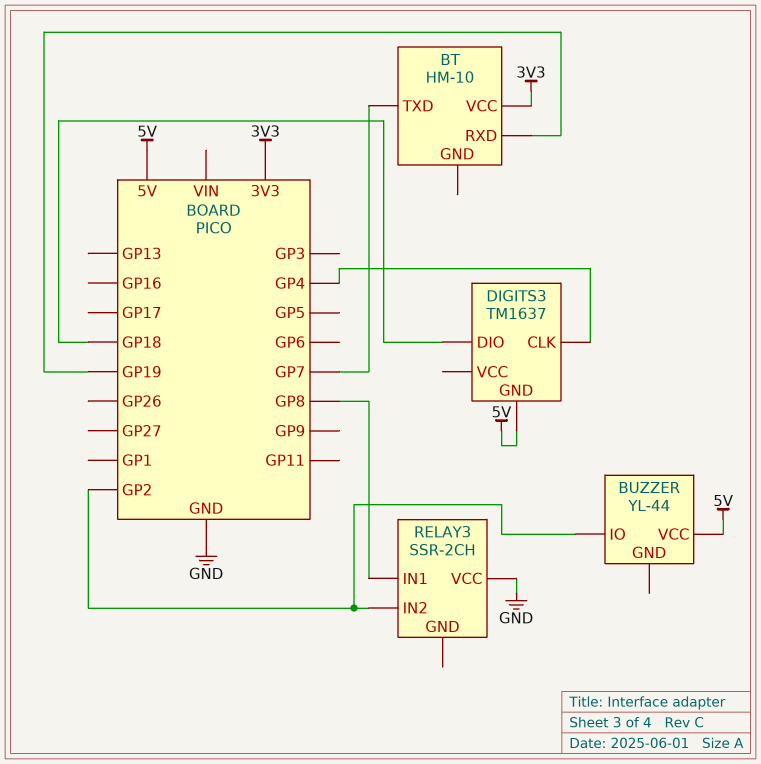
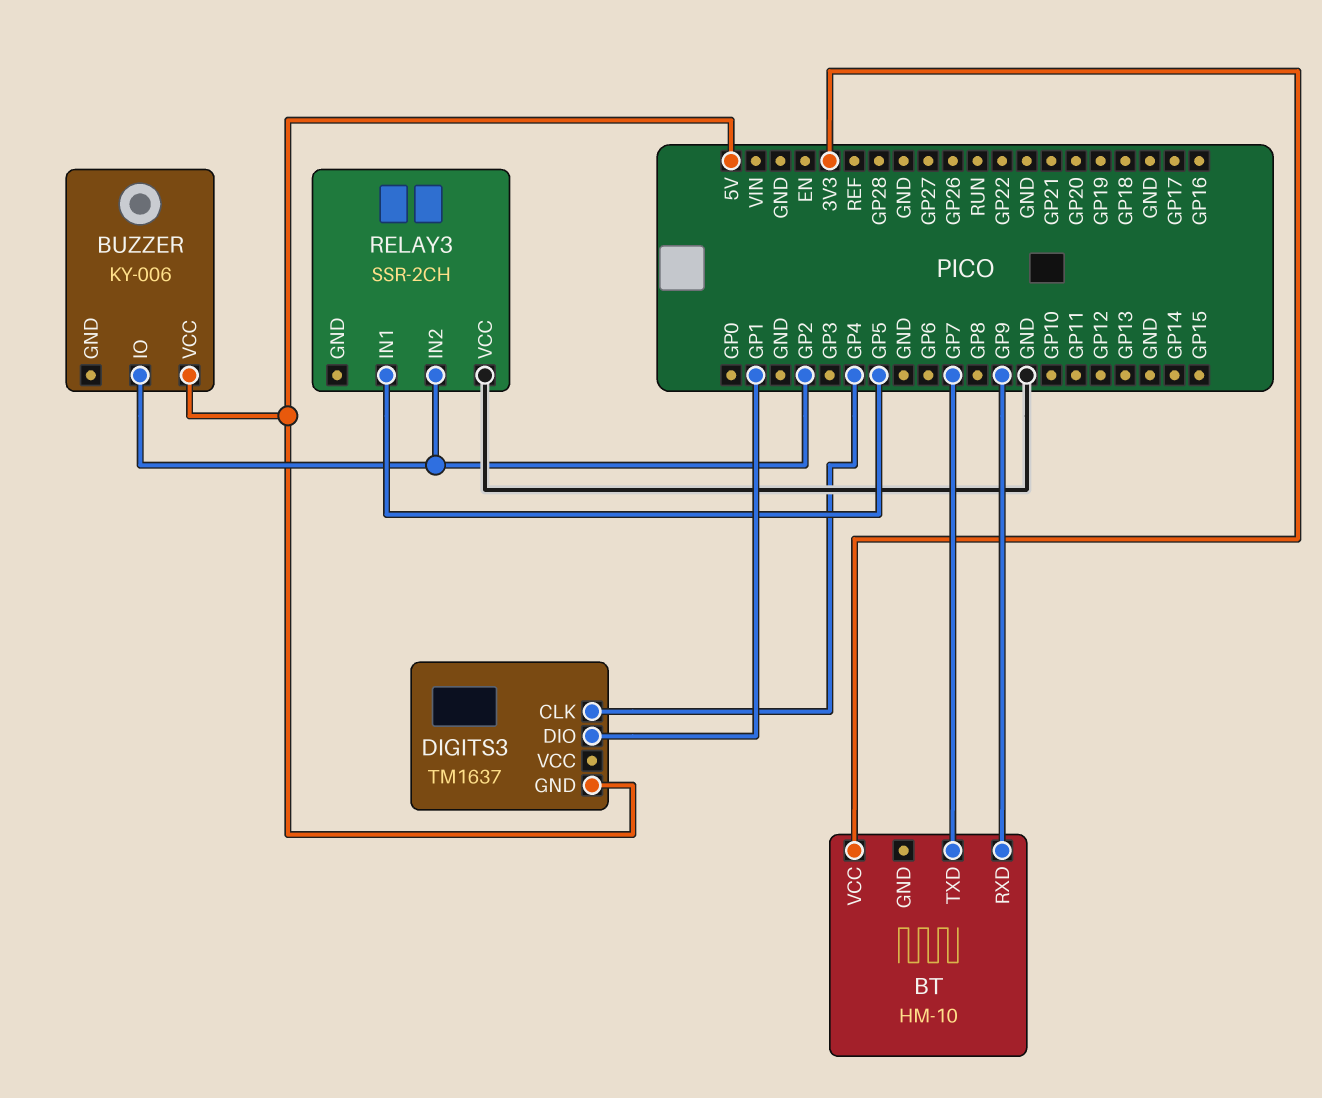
BT pin RXD: GP19 -> GP9
BUZZER: YL-44 -> KY-006
DIGITS3 pin DIO: GP18 -> GP1
RELAY3 pin IN1: GP8 -> GP5

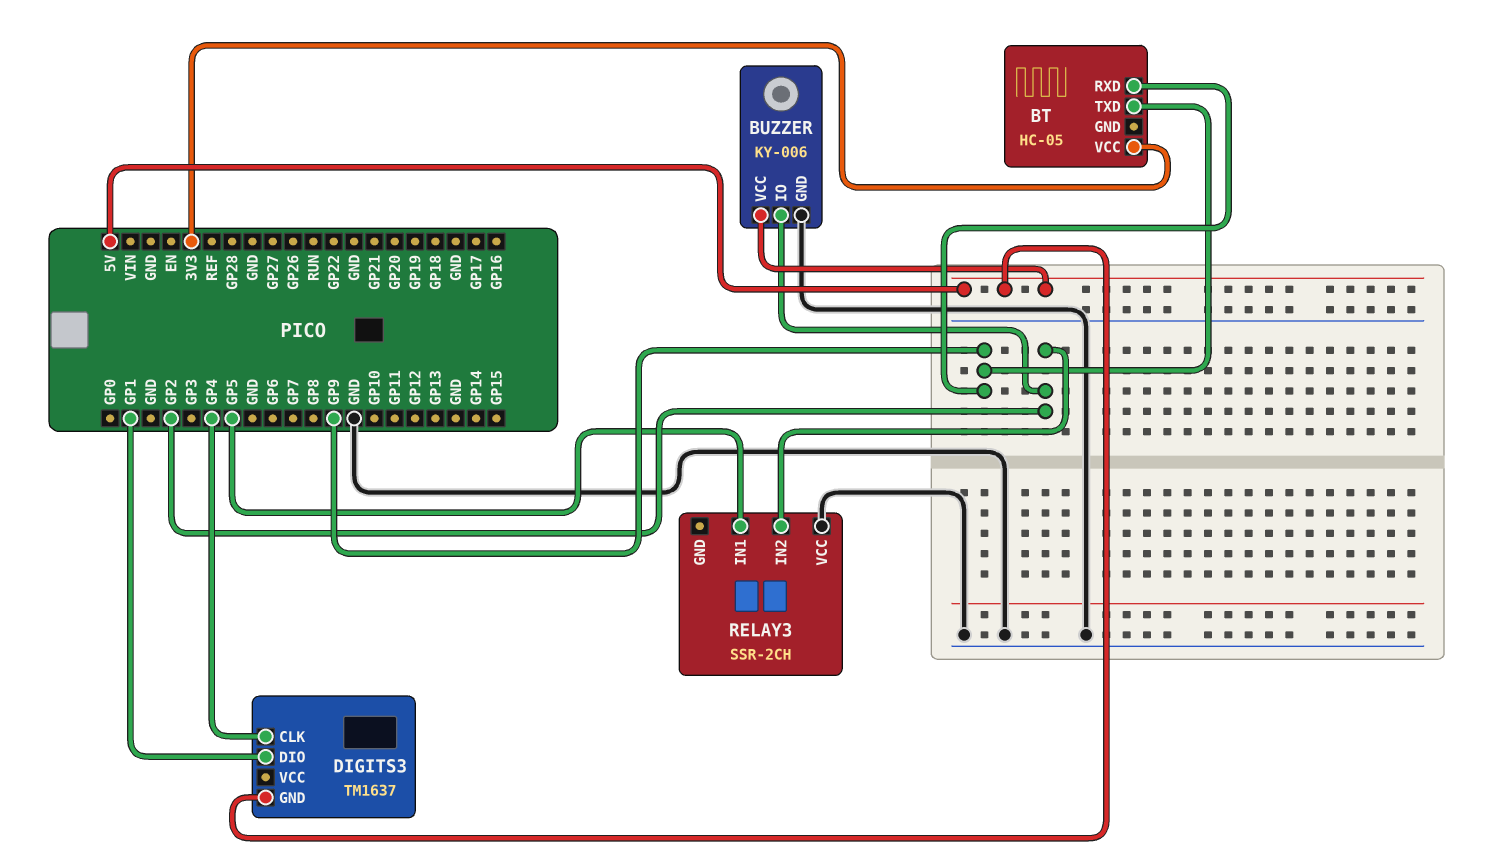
BT: HM-10 -> HC-05
BT pin TXD: GP7 -> GP9
BUZZER pin GND: none -> GND

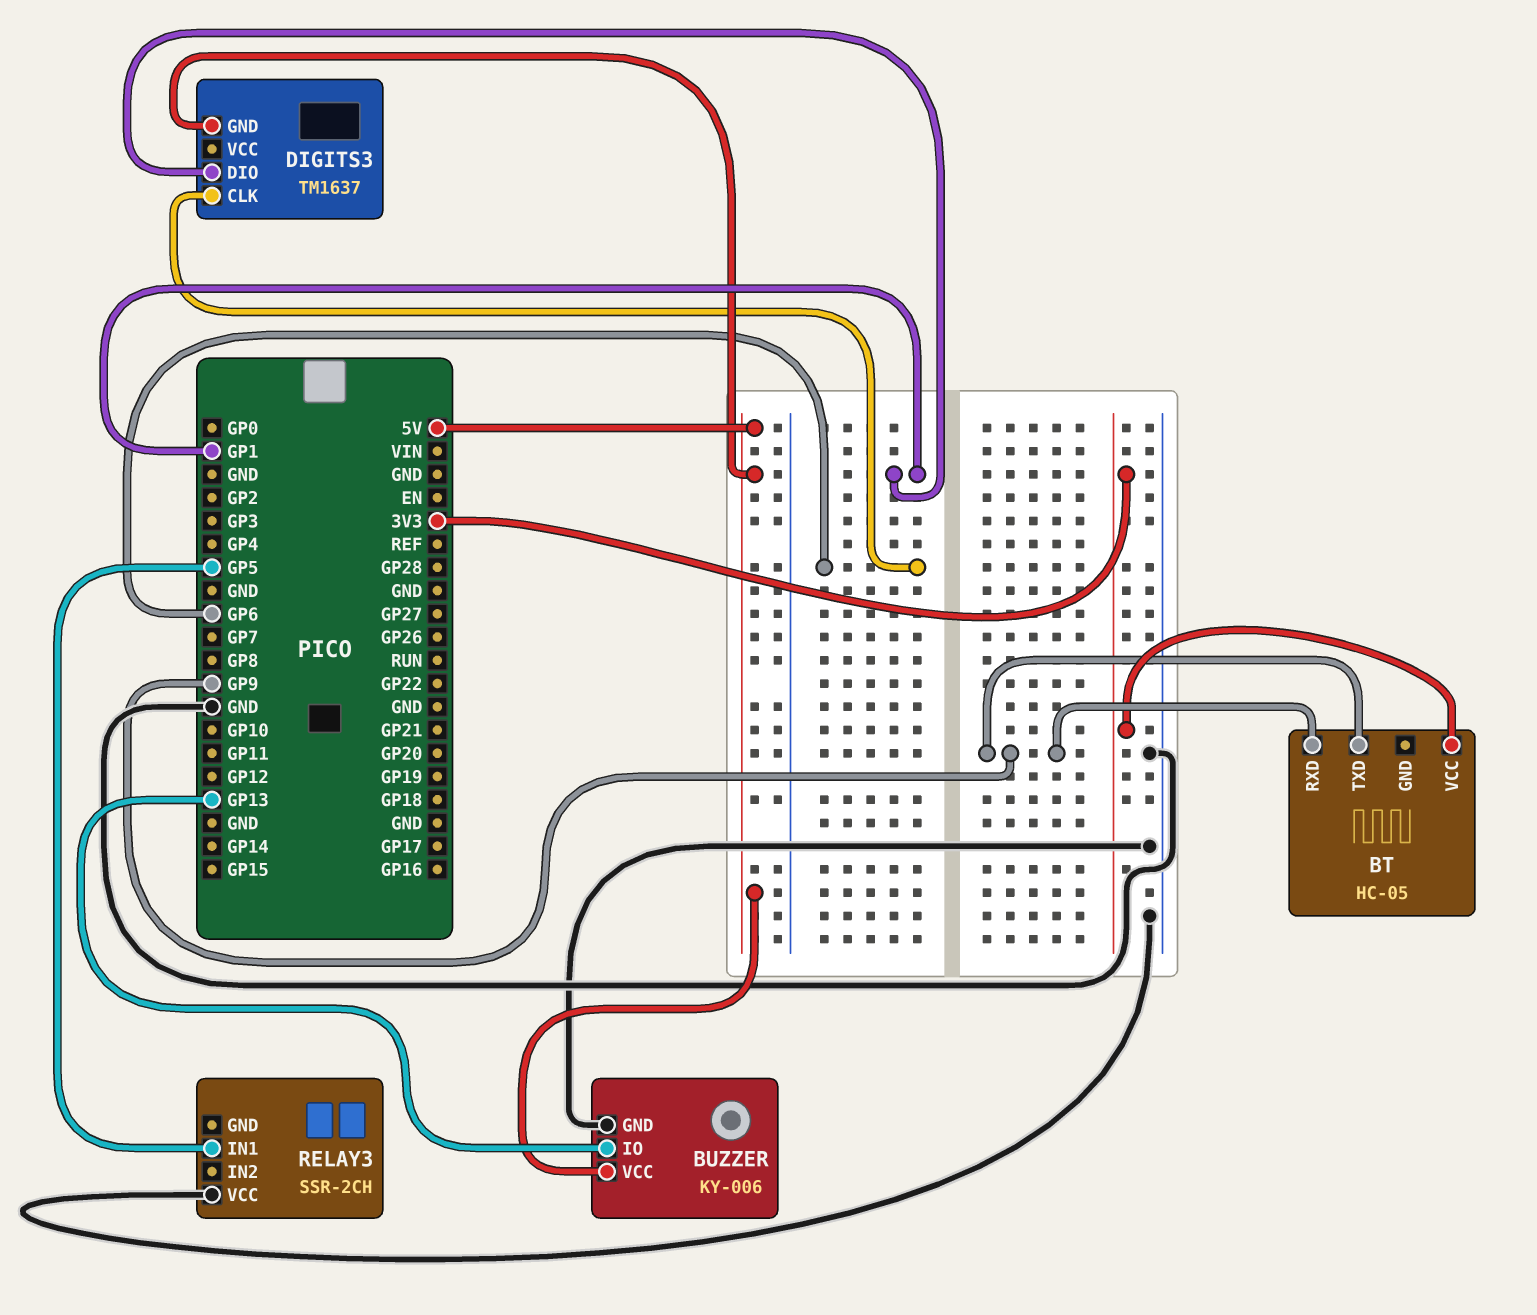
BUZZER pin IO: GP2 -> GP13
DIGITS3 pin CLK: GP4 -> GP6
RELAY3 pin IN2: GP2 -> none

